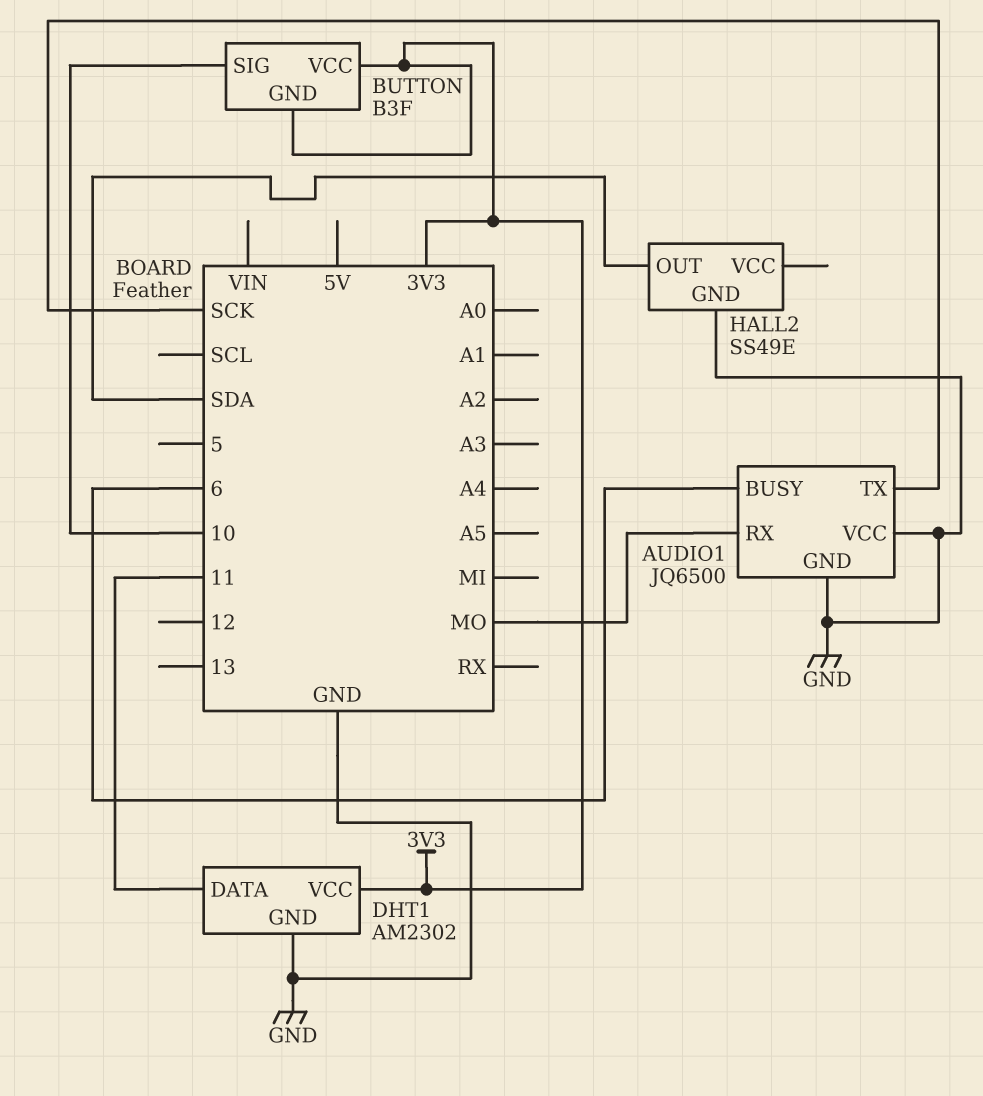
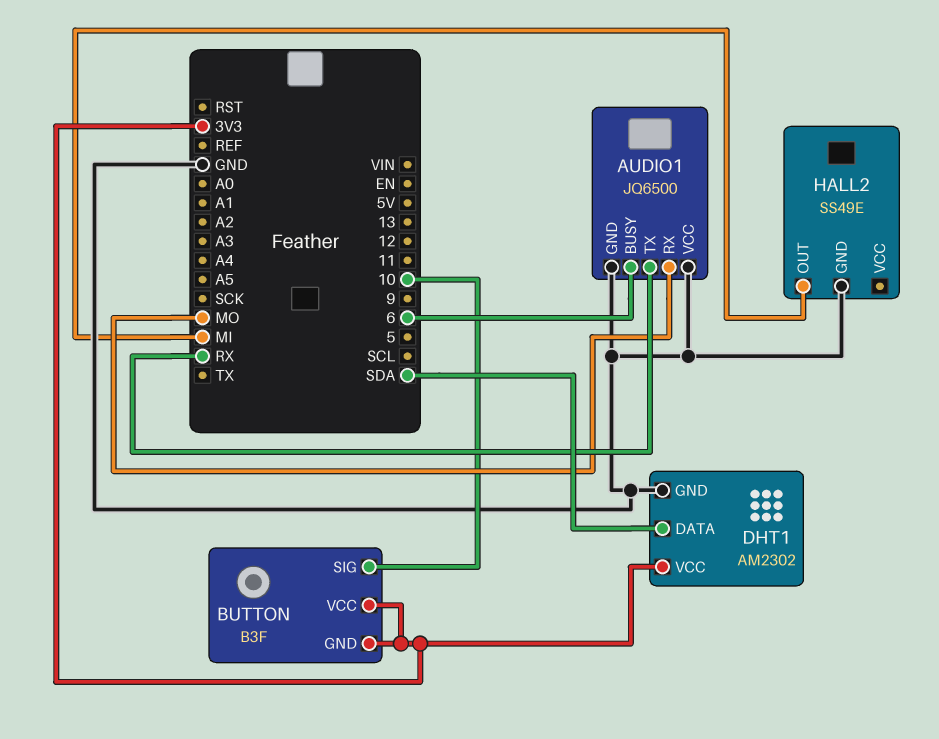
AUDIO1 pin TX: SCK -> RX
DHT1 pin DATA: 11 -> SDA
HALL2 pin OUT: SDA -> MI

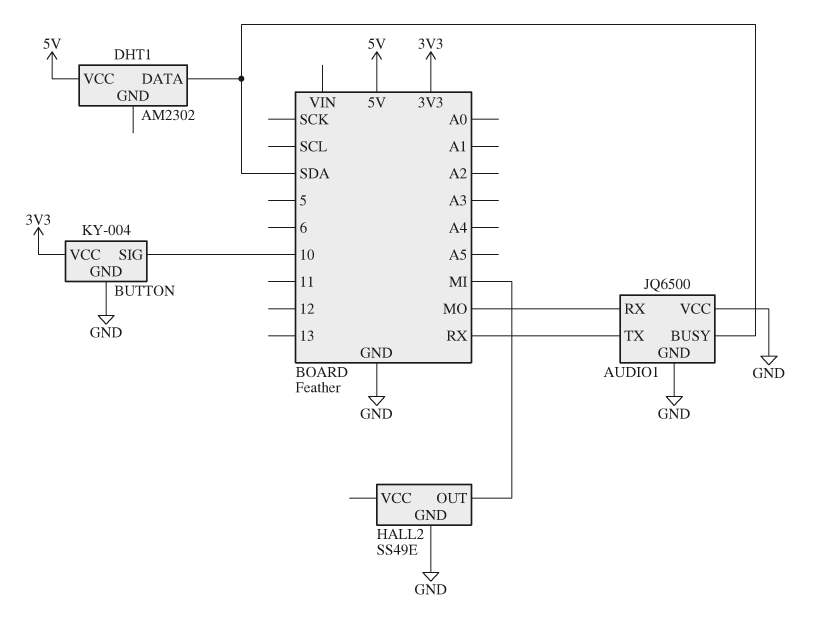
AUDIO1 pin BUSY: 6 -> SDA
BUTTON: B3F -> KY-004
BUTTON pin GND: 3V3 -> GND
DHT1 pin GND: GND -> none
DHT1 pin VCC: 3V3 -> 5V

